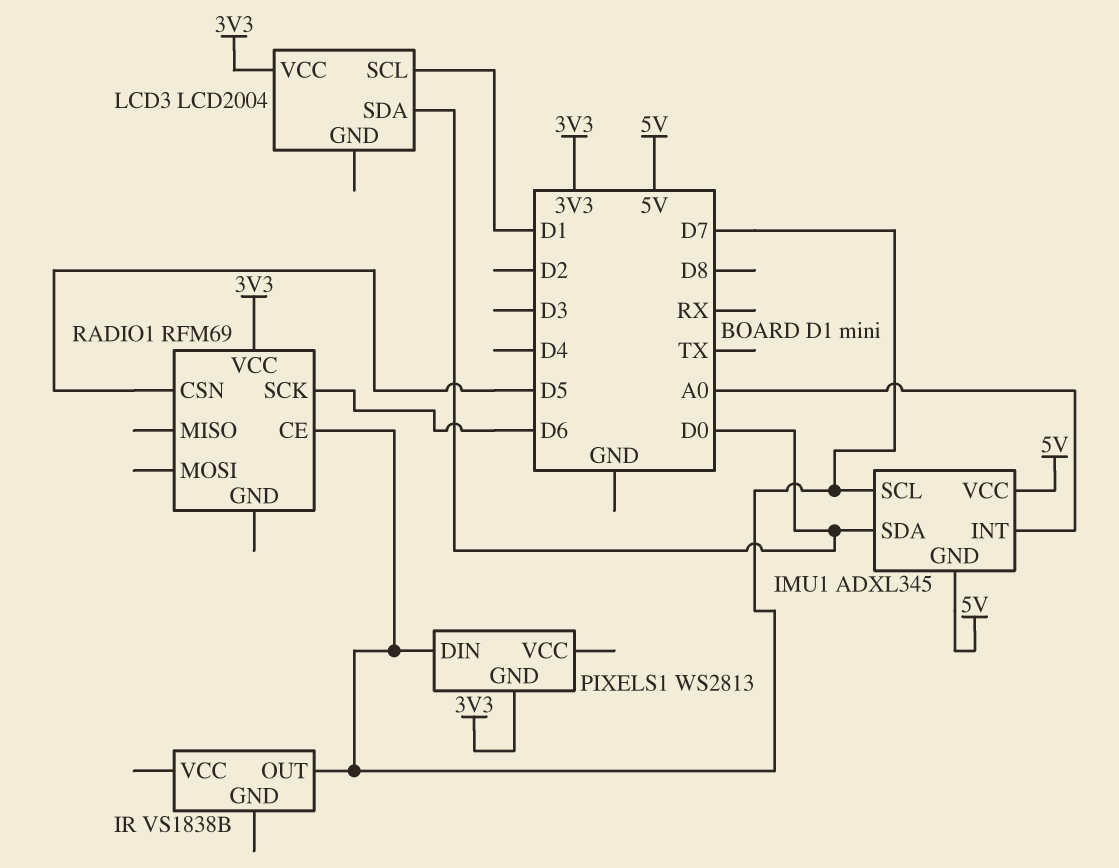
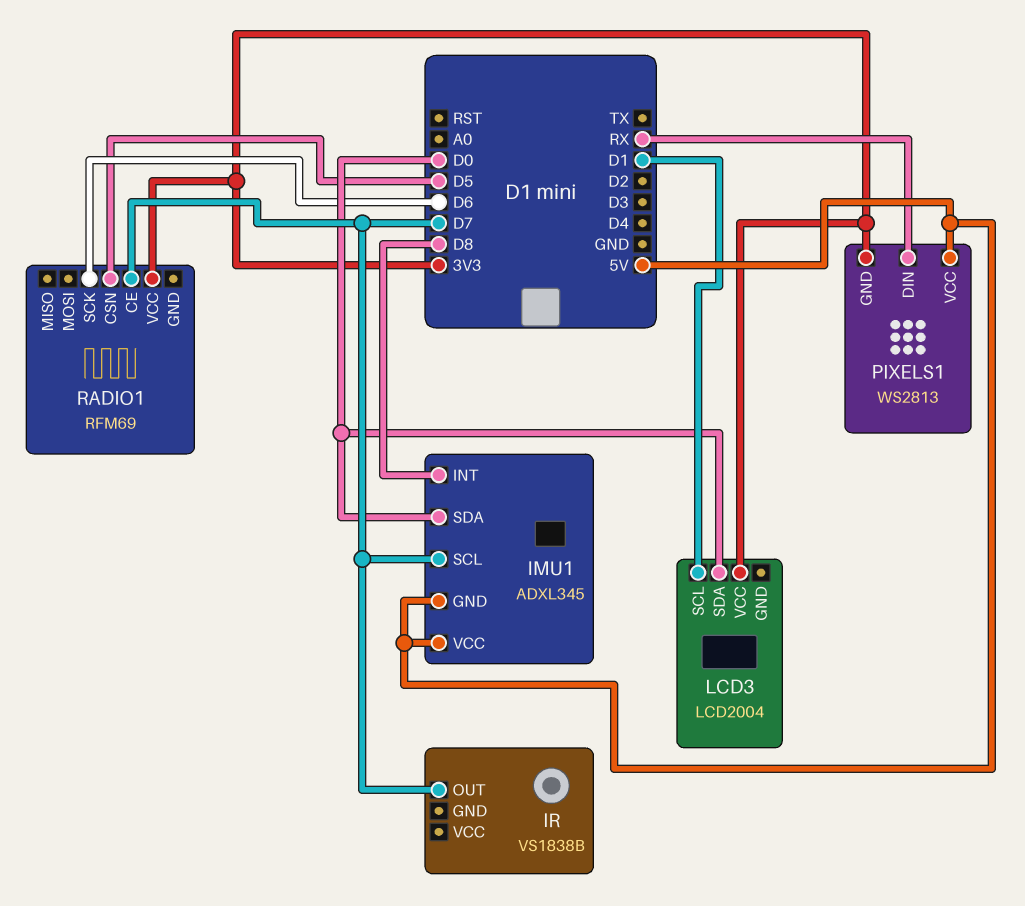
IMU1 pin INT: A0 -> D8
PIXELS1 pin DIN: D7 -> RX
PIXELS1 pin VCC: none -> 5V

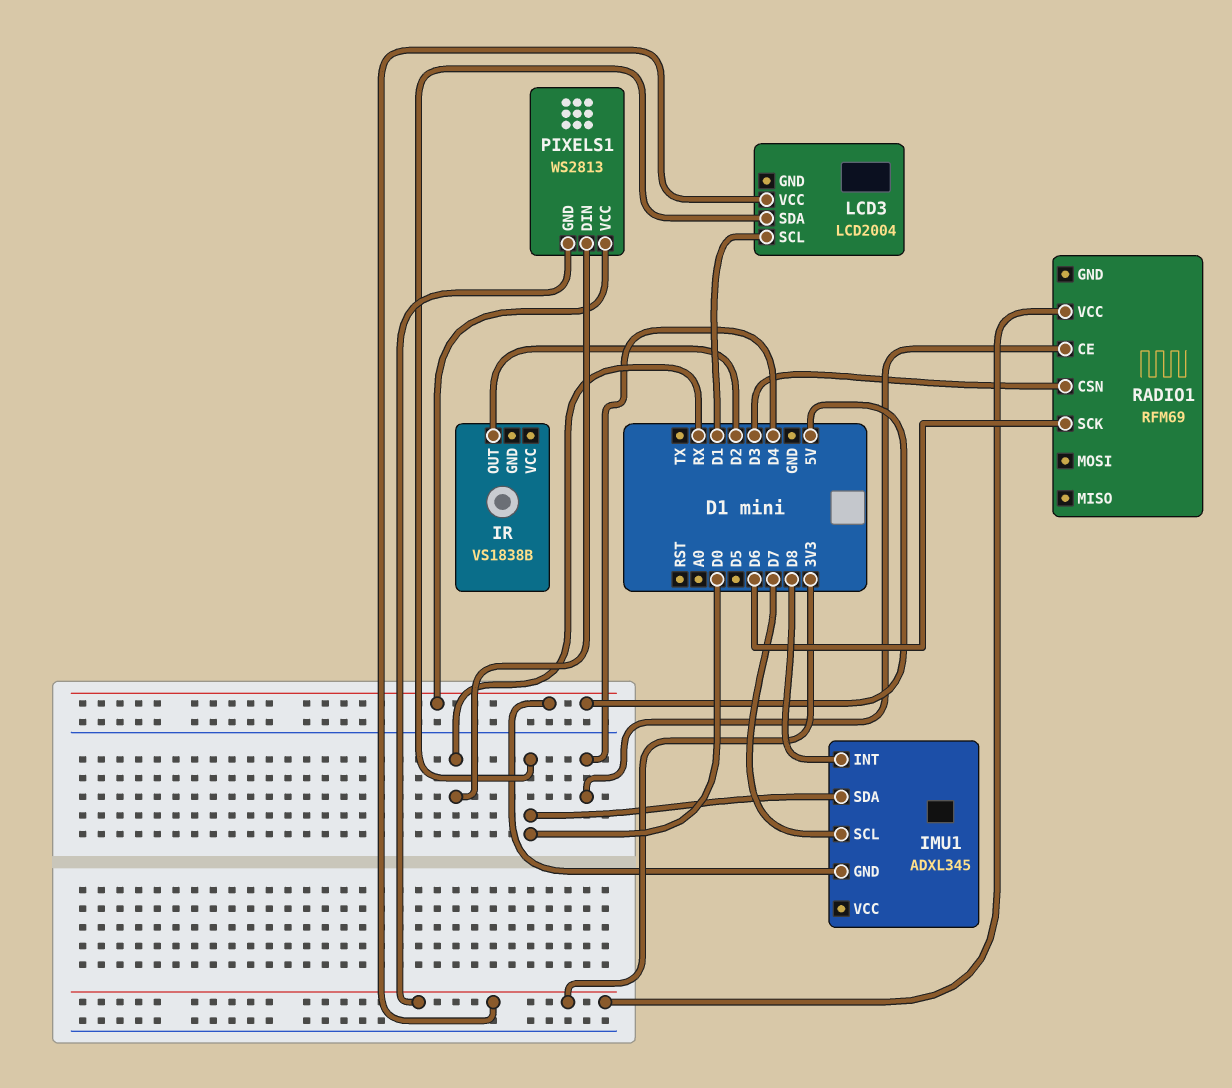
IMU1 pin VCC: 5V -> none
IR pin OUT: D7 -> D2
RADIO1 pin CE: D7 -> D4
RADIO1 pin CSN: D5 -> D3

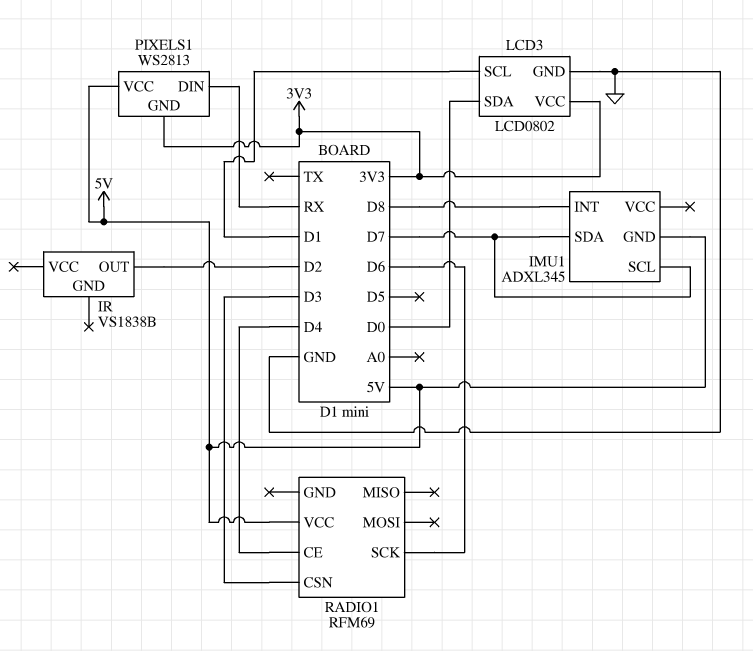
IMU1 pin SDA: D0 -> D7
LCD3: LCD2004 -> LCD0802
LCD3 pin GND: none -> GND
RADIO1 pin VCC: 3V3 -> 5V

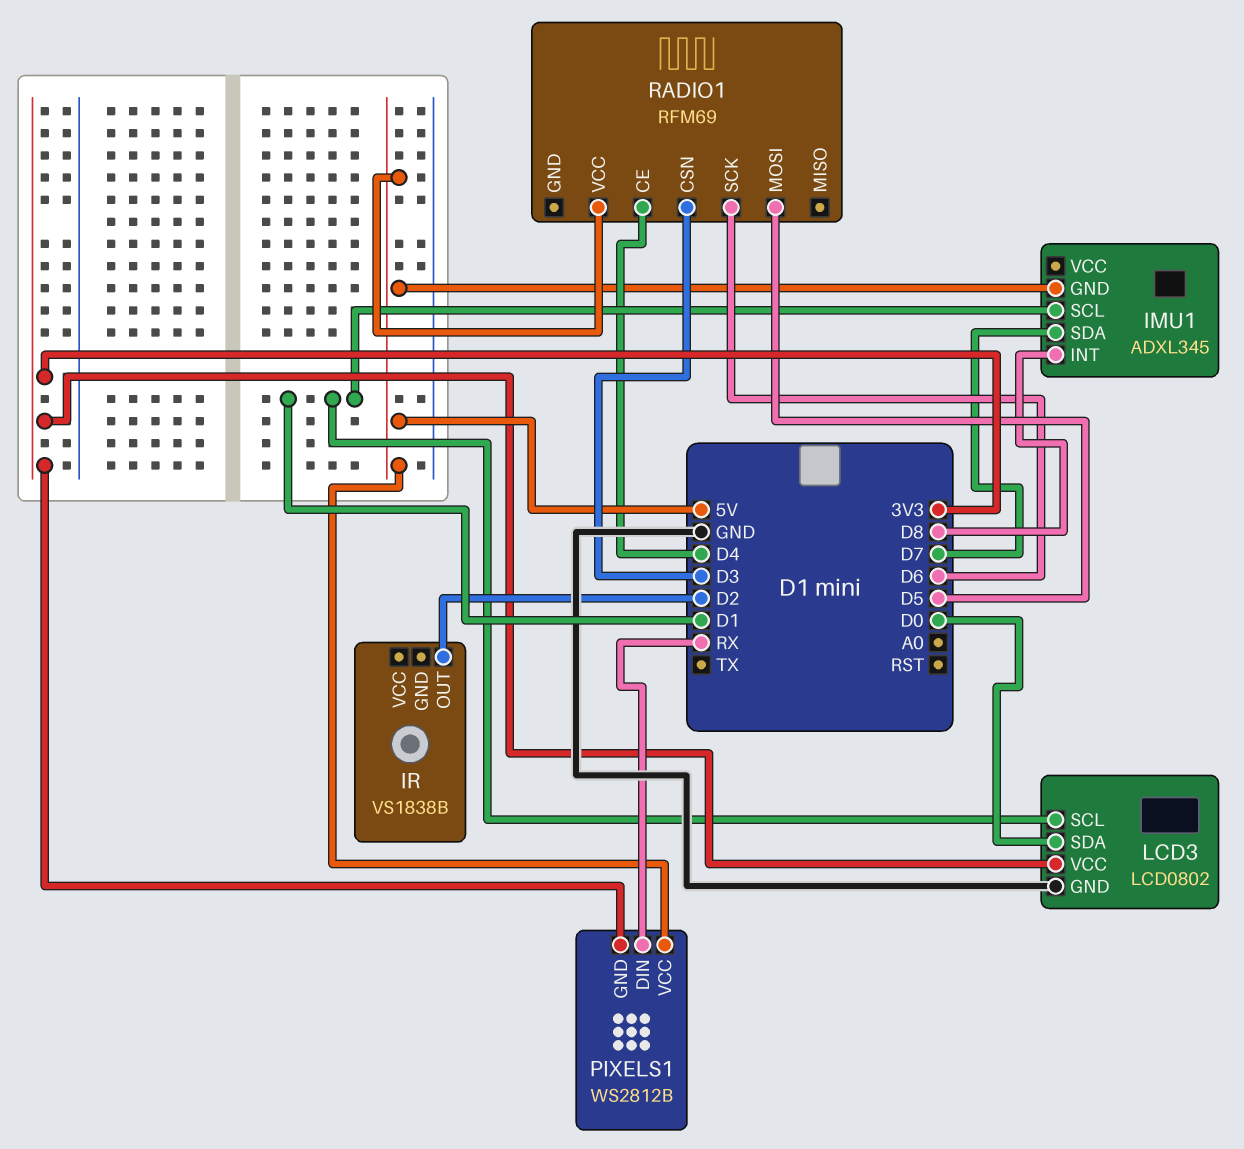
IMU1 pin SCL: D7 -> D1
PIXELS1: WS2813 -> WS2812B
RADIO1 pin MOSI: none -> D5

